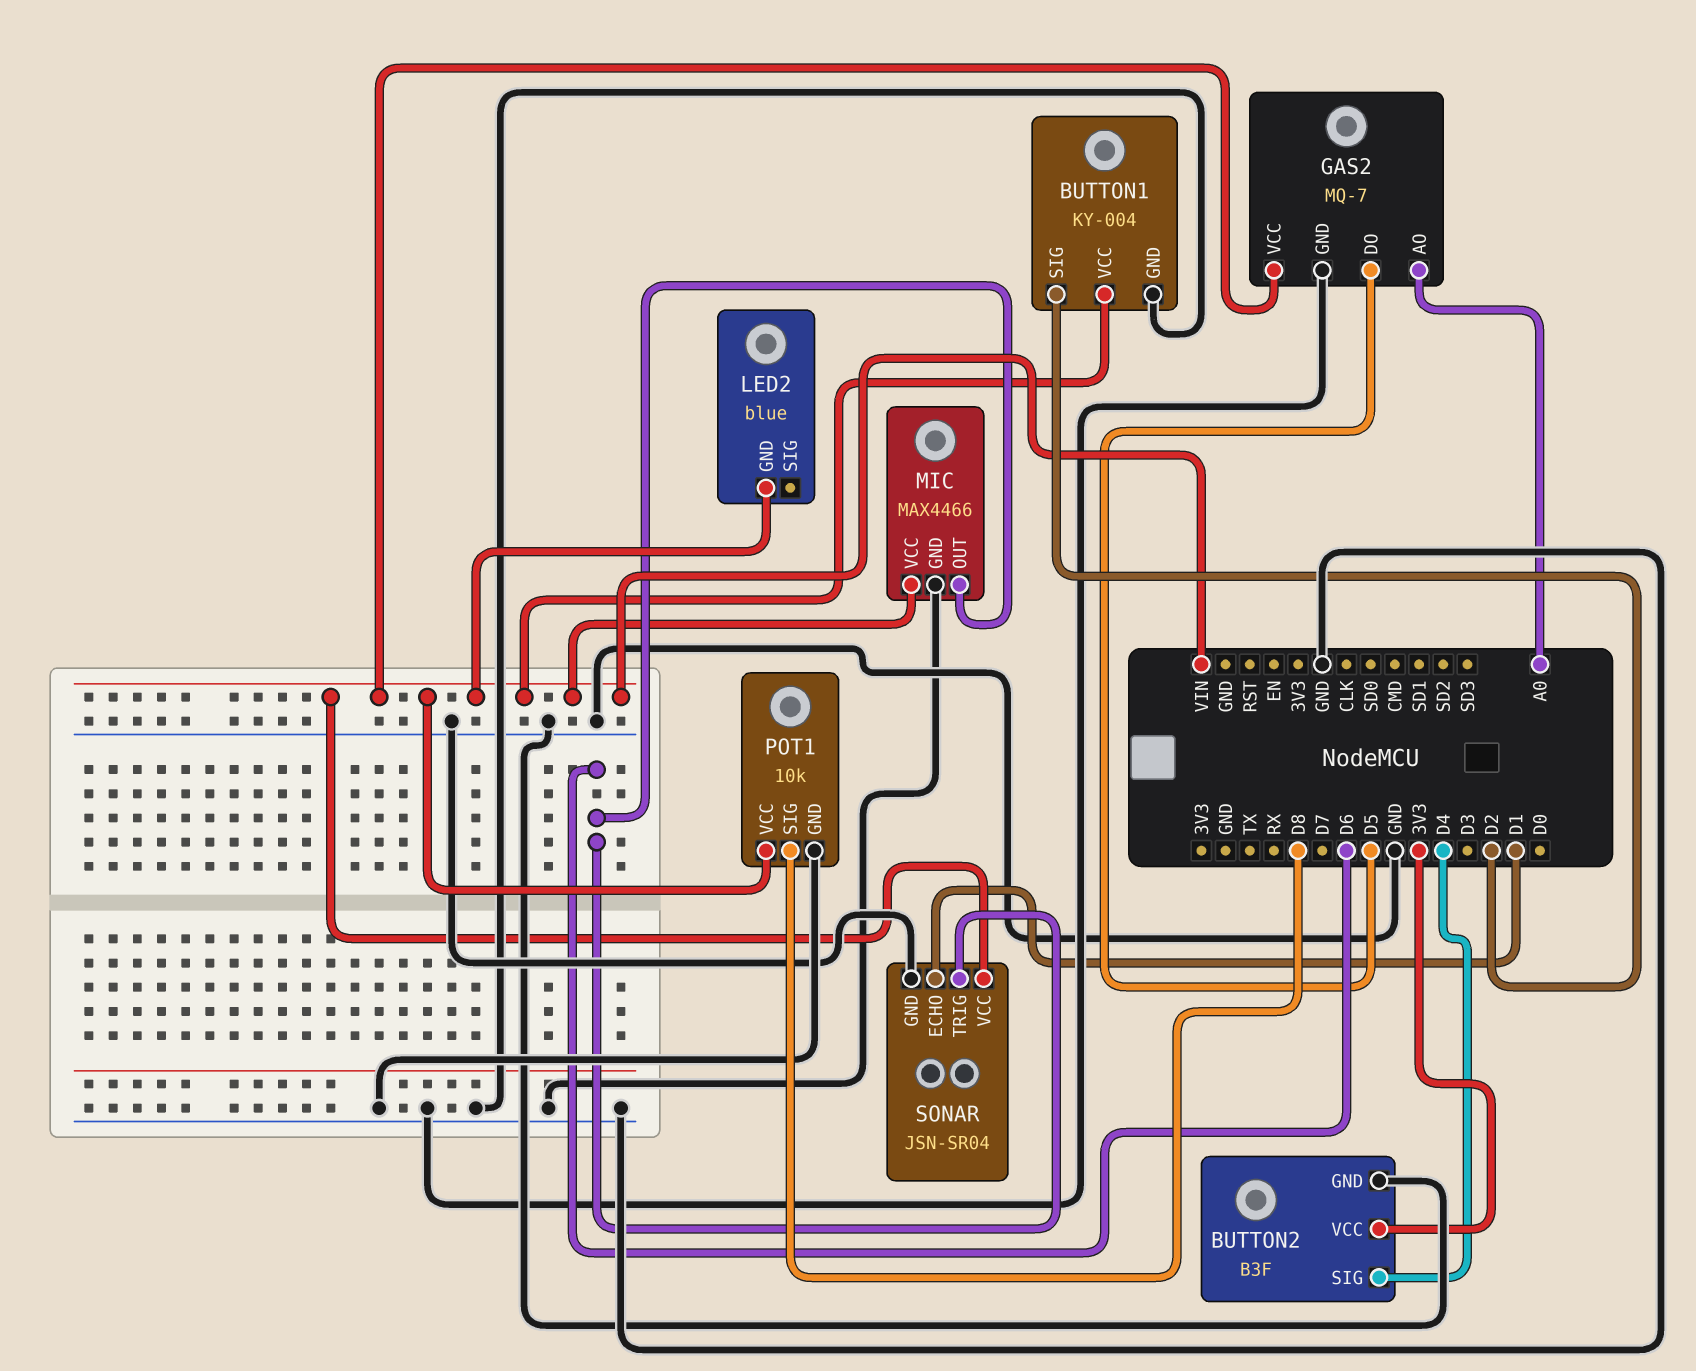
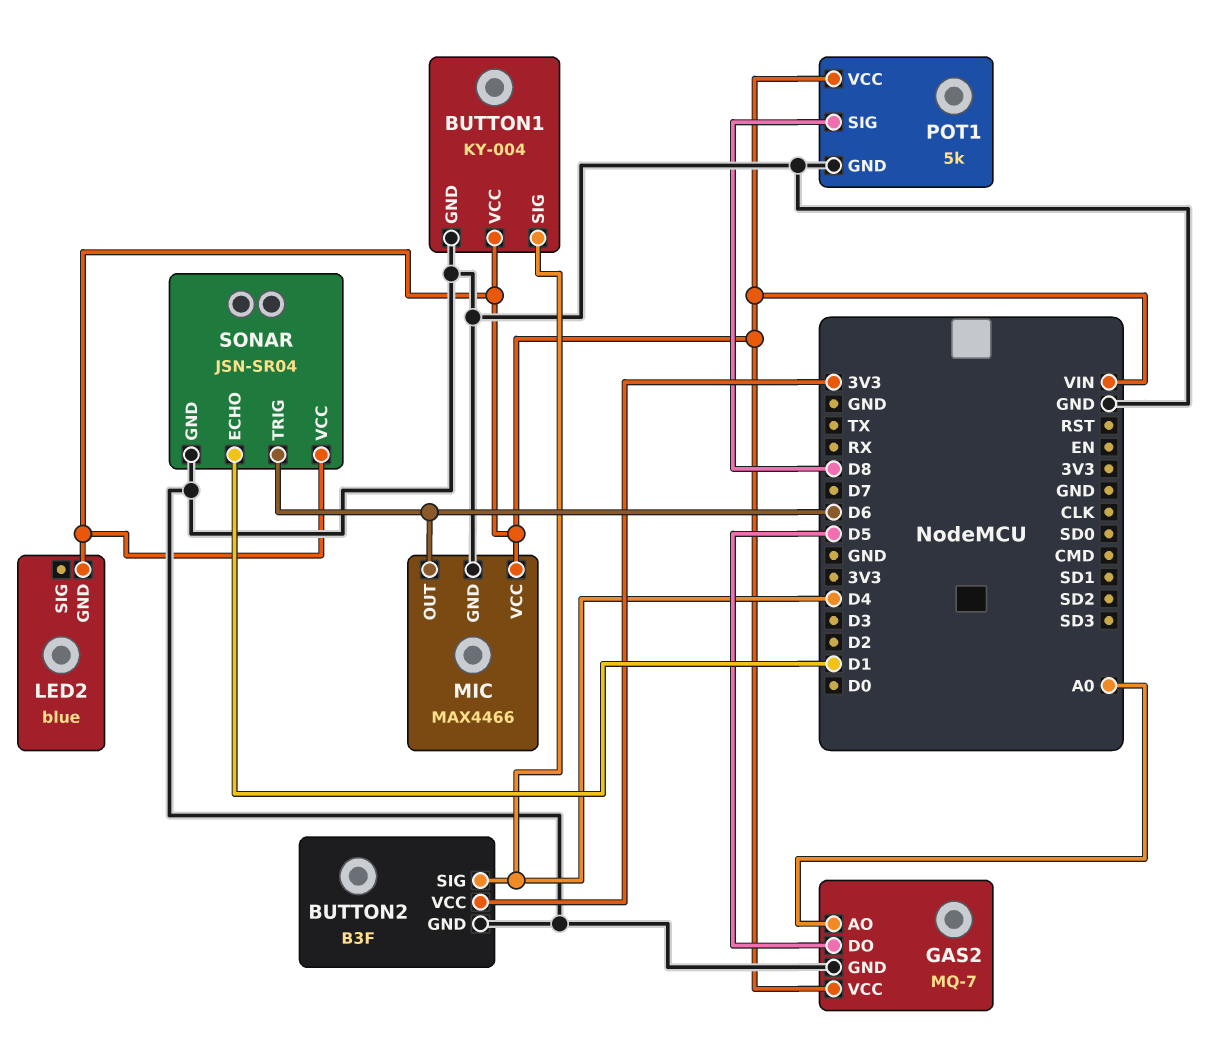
BUTTON1 pin SIG: D2 -> D4
POT1: 10k -> 5k

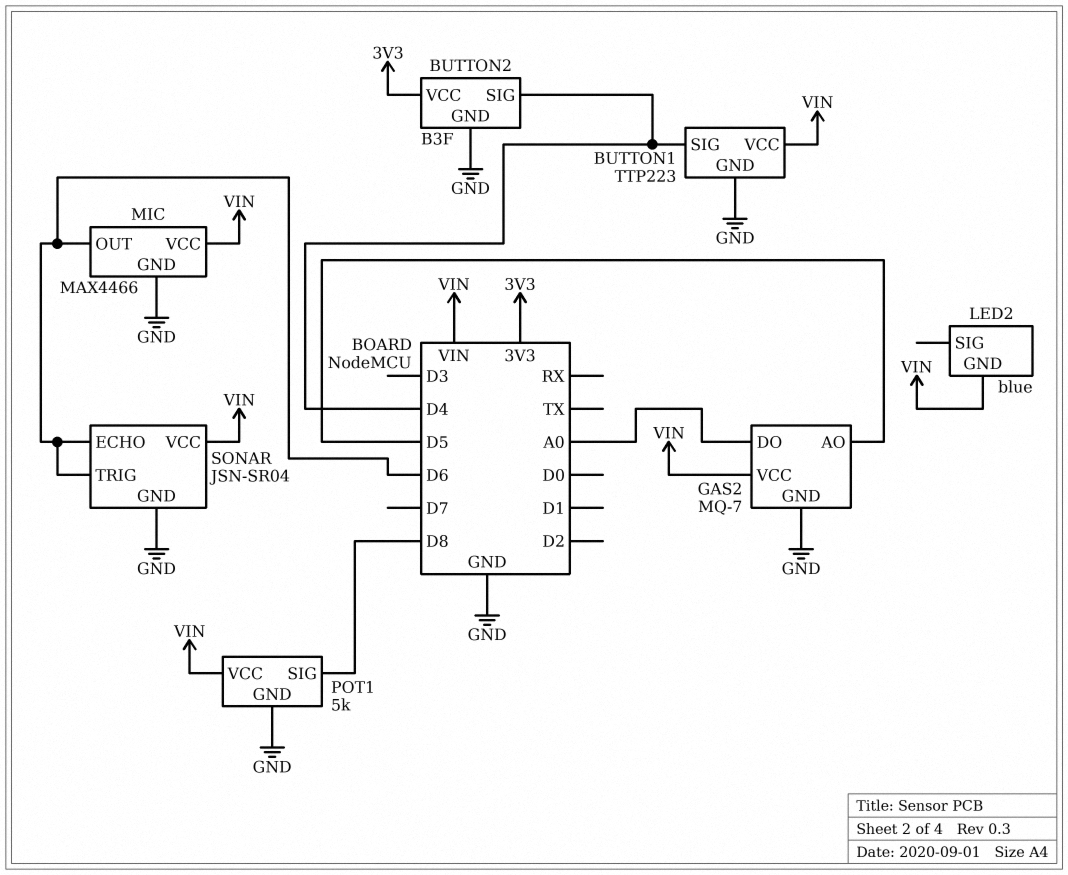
BUTTON1: KY-004 -> TTP223
GAS2 pin AO: A0 -> D5
GAS2 pin DO: D5 -> A0
SONAR pin ECHO: D1 -> D6

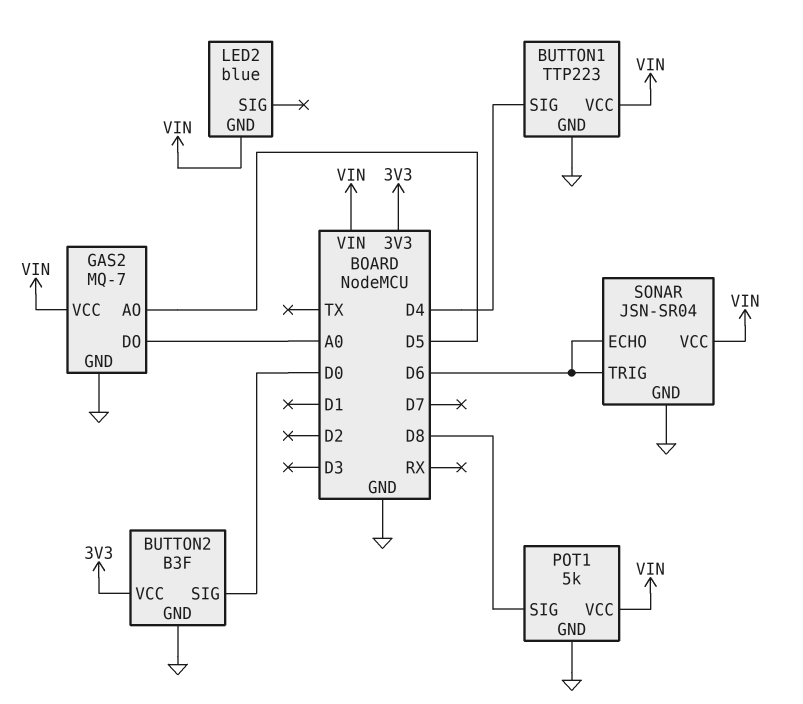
BUTTON2 pin SIG: D4 -> D0
MIC: MAX4466 -> none
MIC pin GND: GND -> none
MIC pin OUT: D6 -> none
MIC pin VCC: VIN -> none

